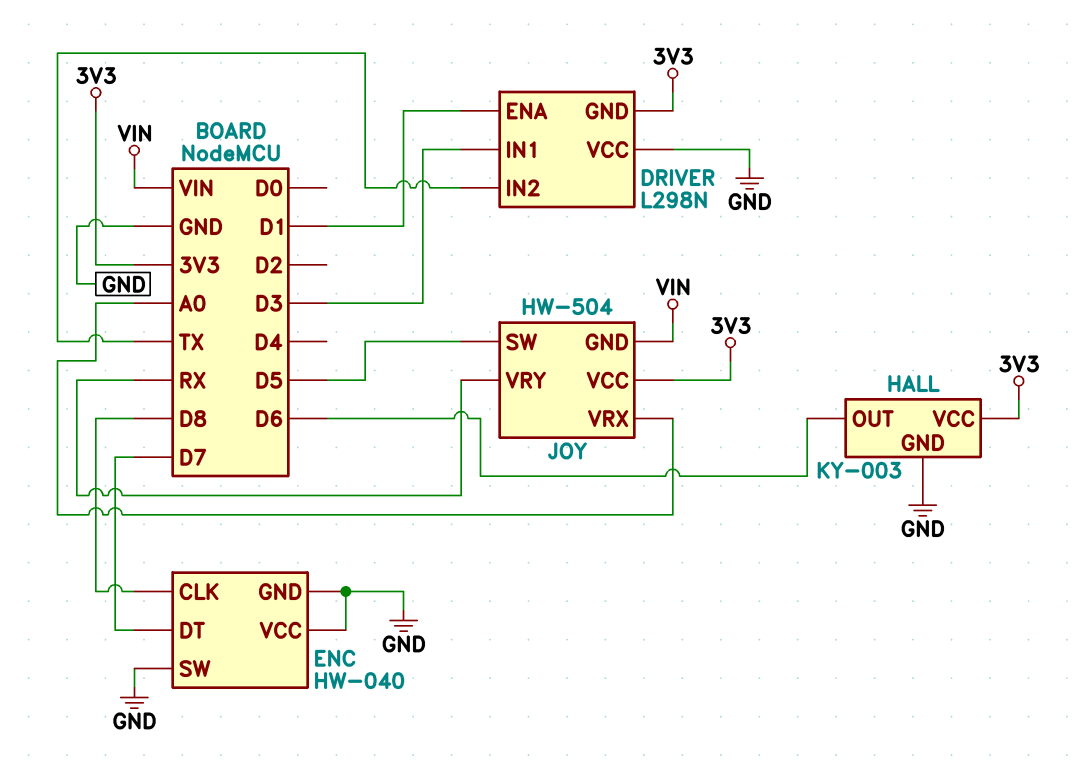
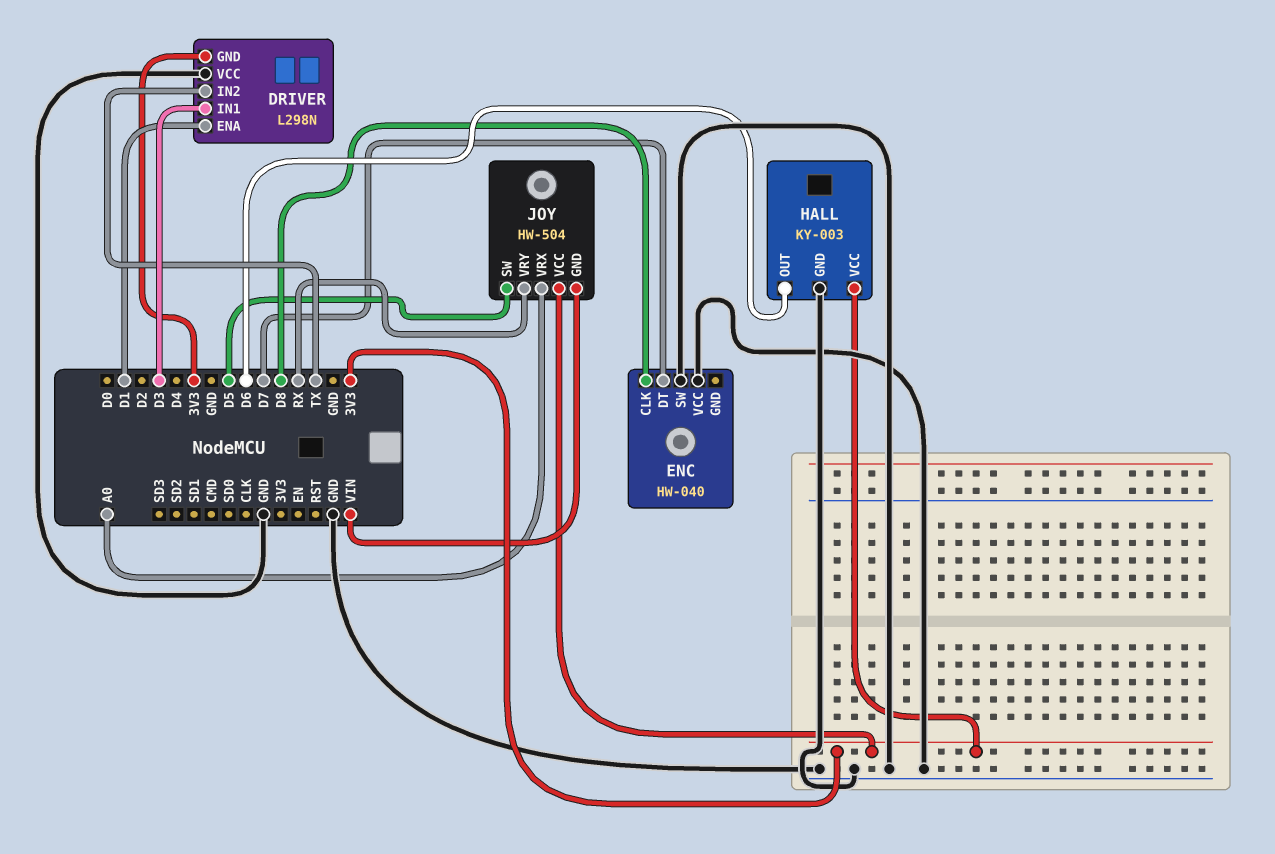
ENC pin GND: GND -> none

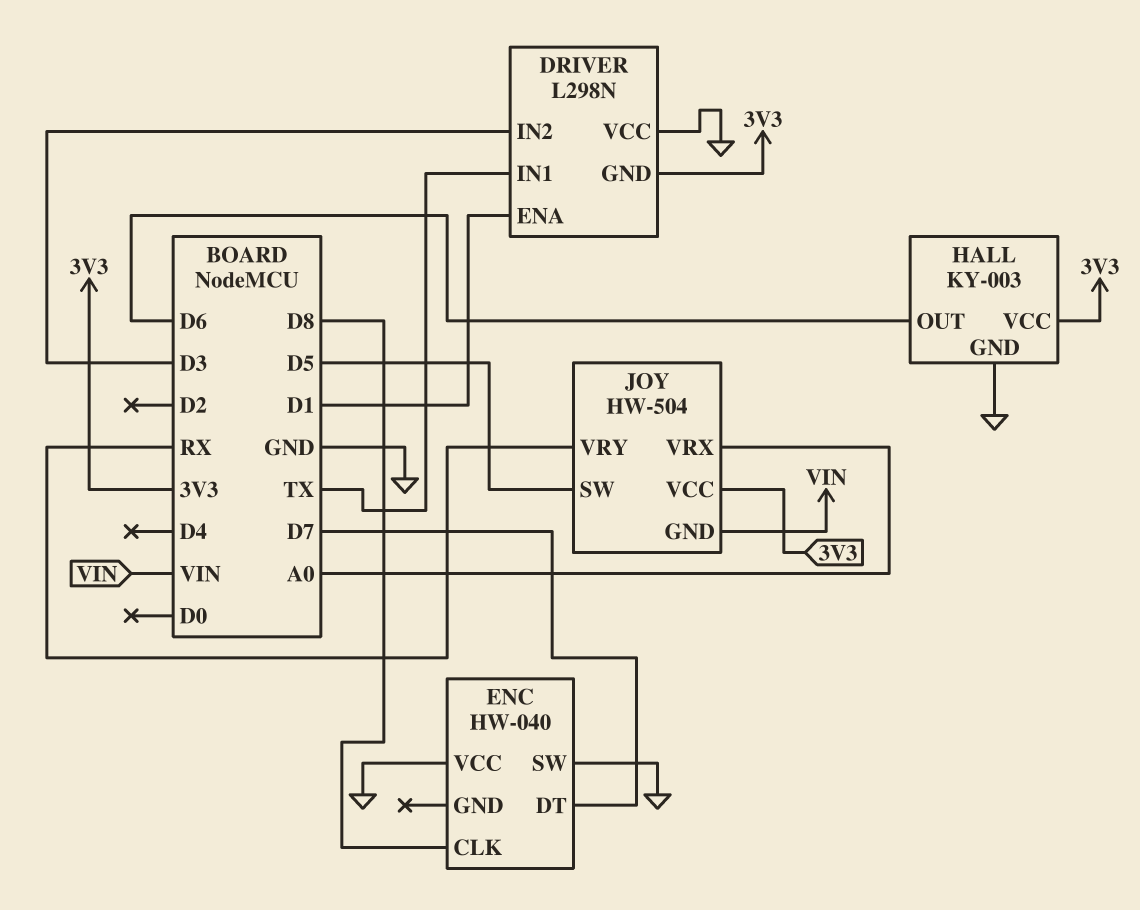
DRIVER pin IN1: D3 -> TX
DRIVER pin IN2: TX -> D3

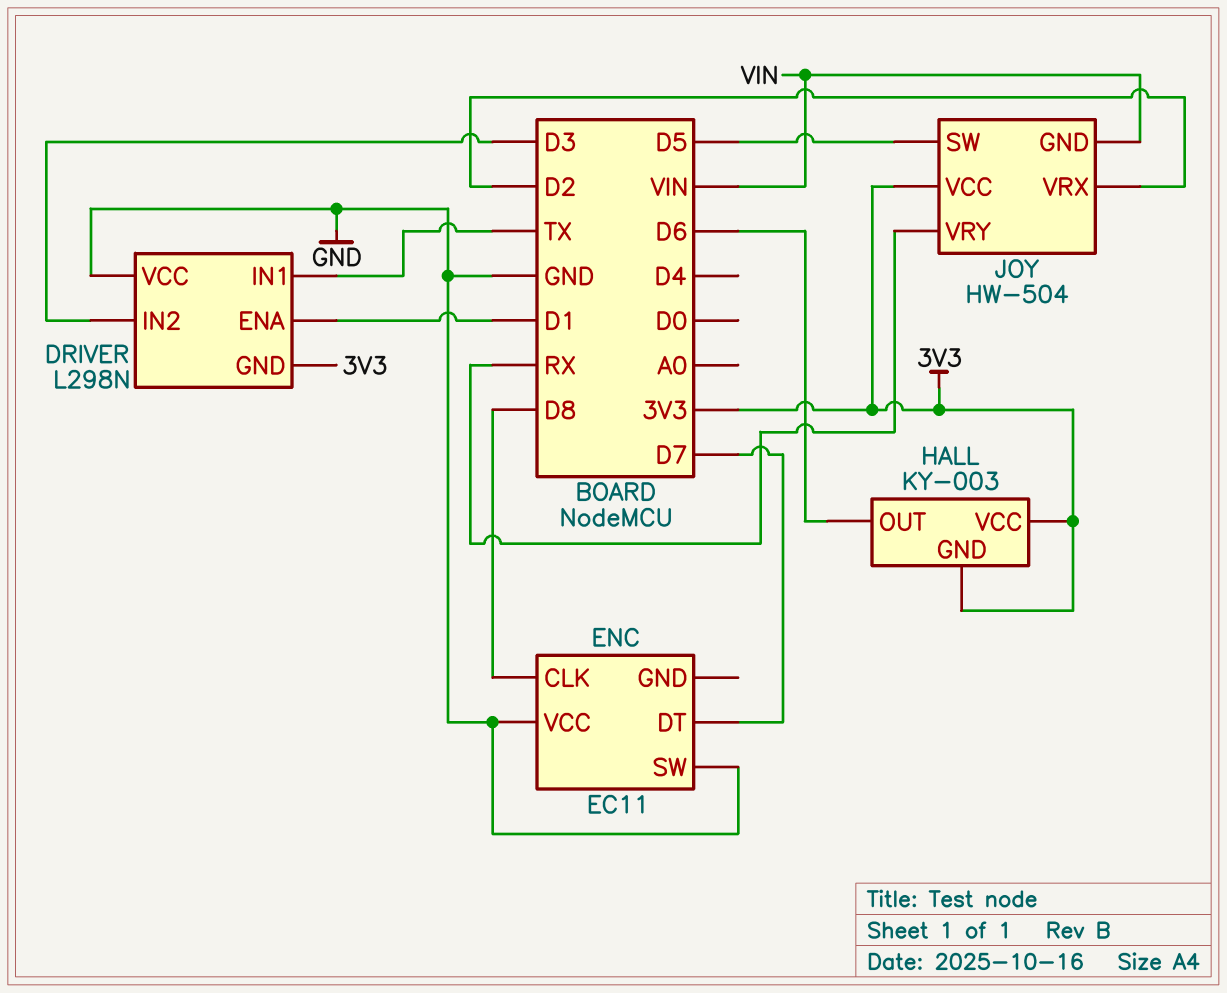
ENC: HW-040 -> EC11
HALL pin GND: GND -> 3V3
JOY pin VRX: A0 -> D2

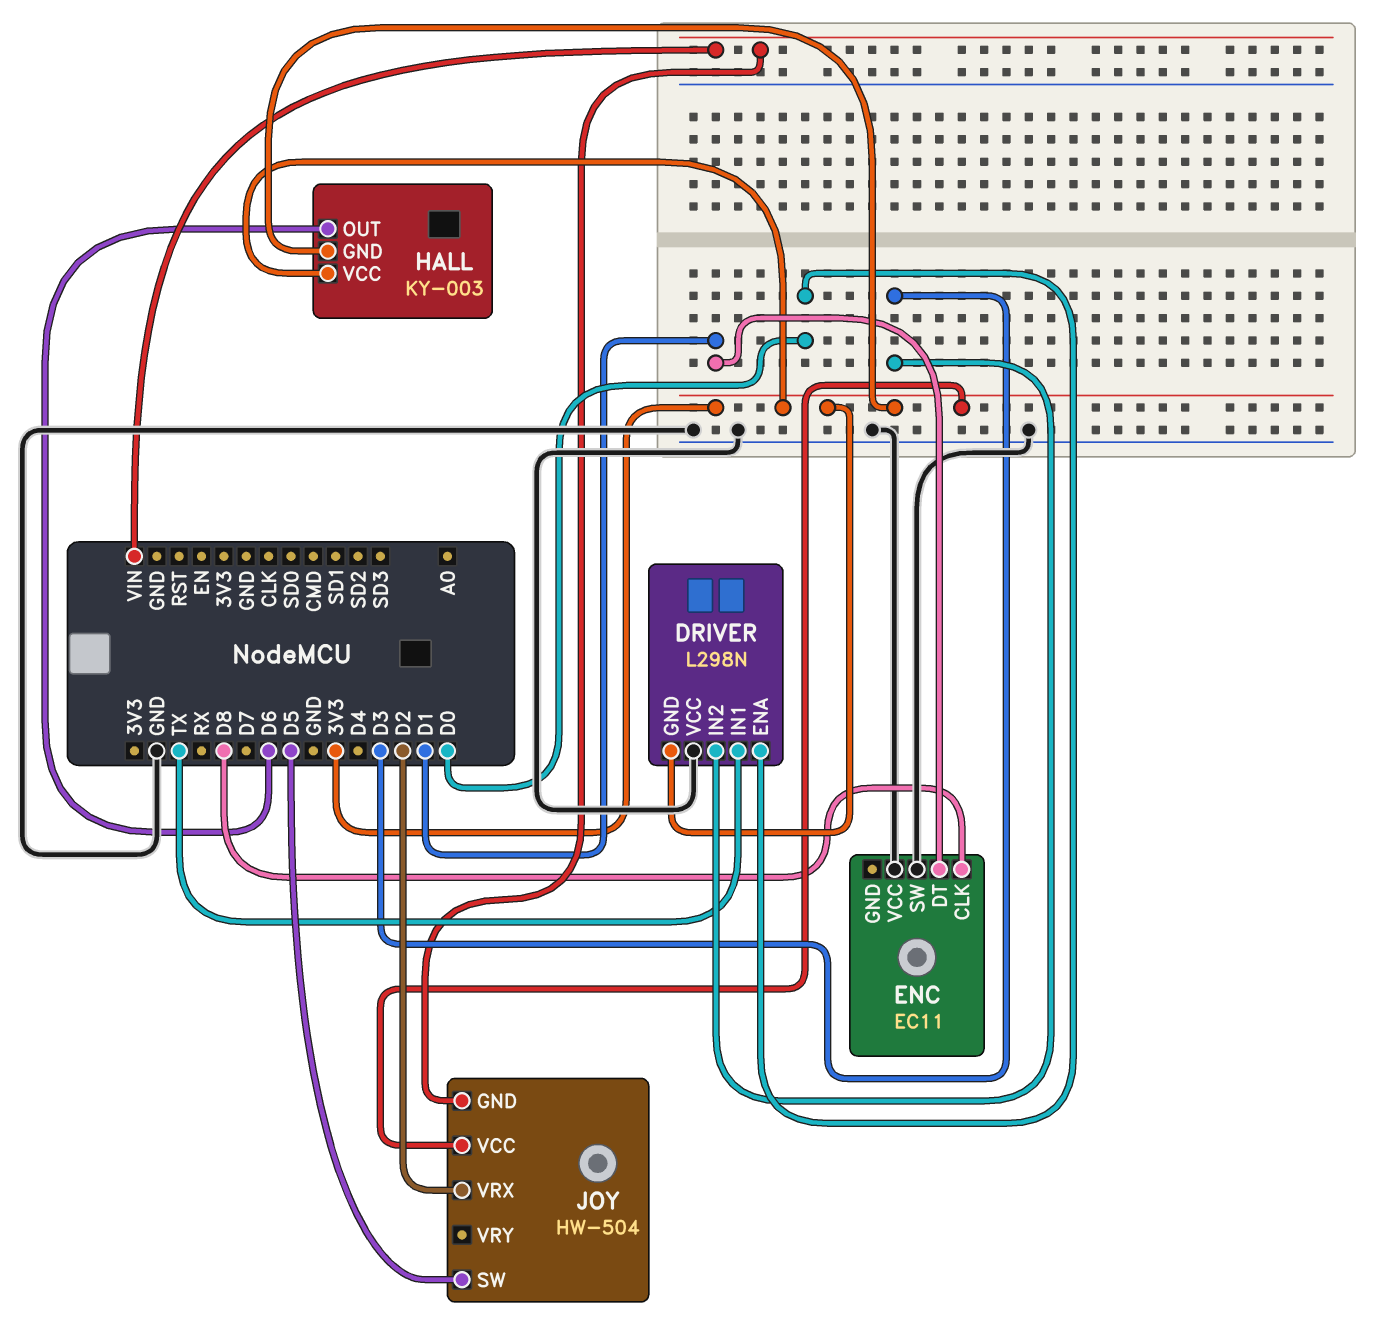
DRIVER pin ENA: D1 -> D0
ENC pin DT: D7 -> D1
JOY pin VRY: RX -> none

